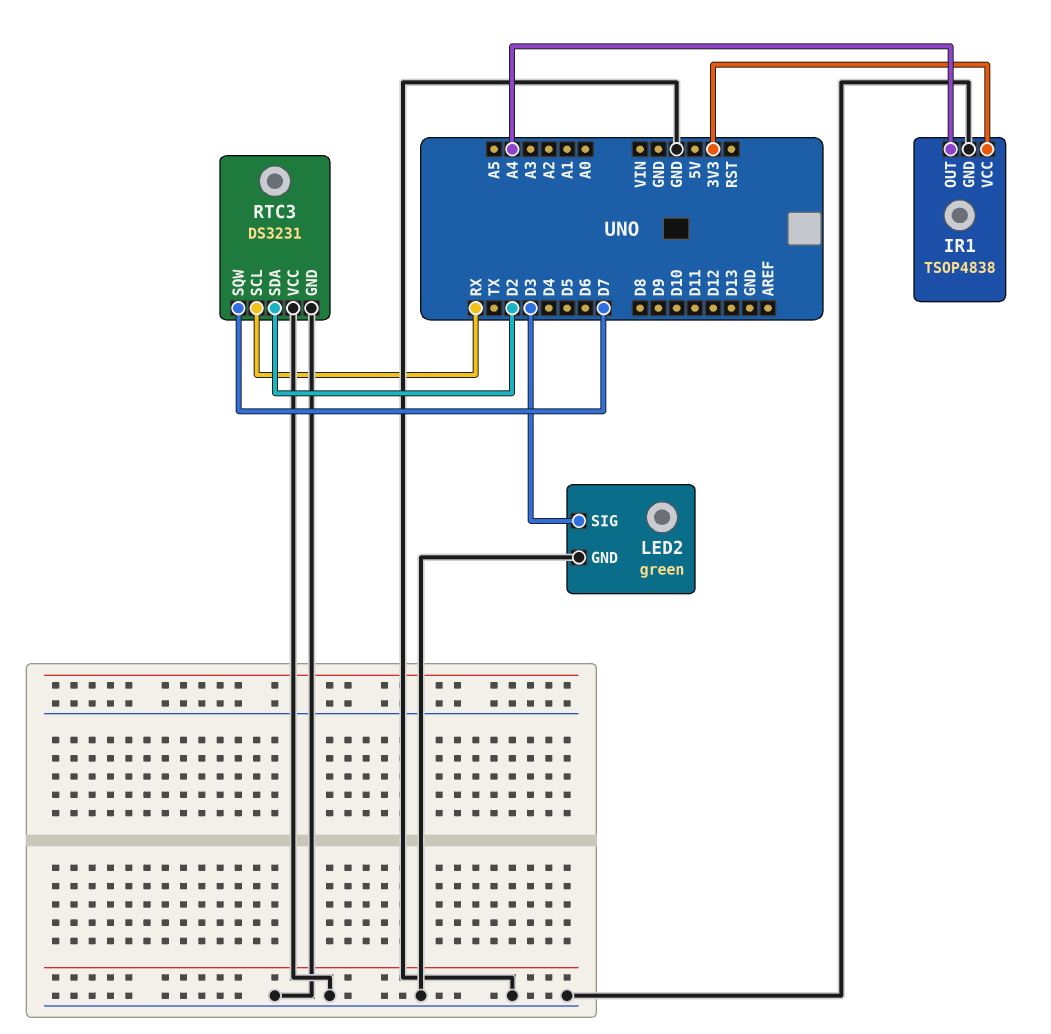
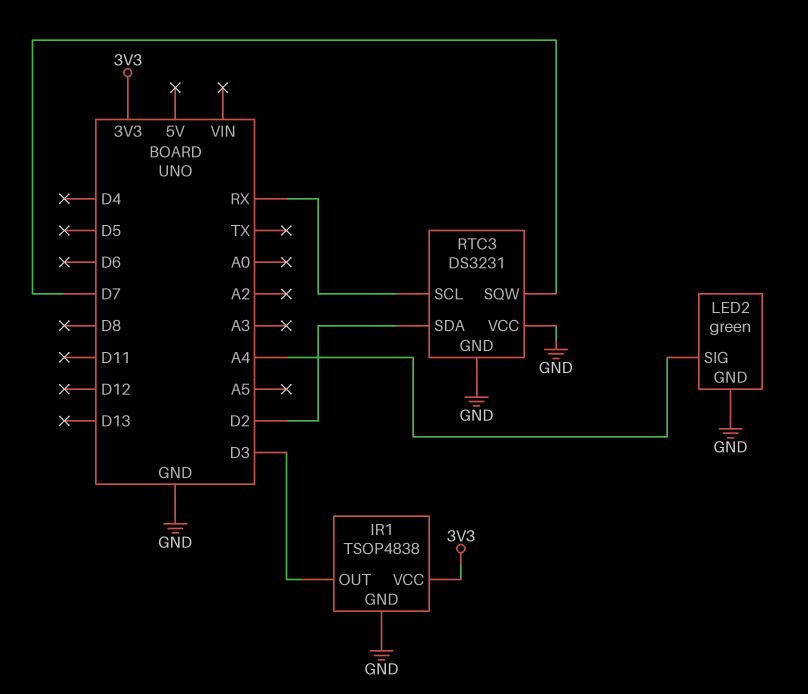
IR1 pin OUT: A4 -> D3
LED2 pin SIG: D3 -> A4

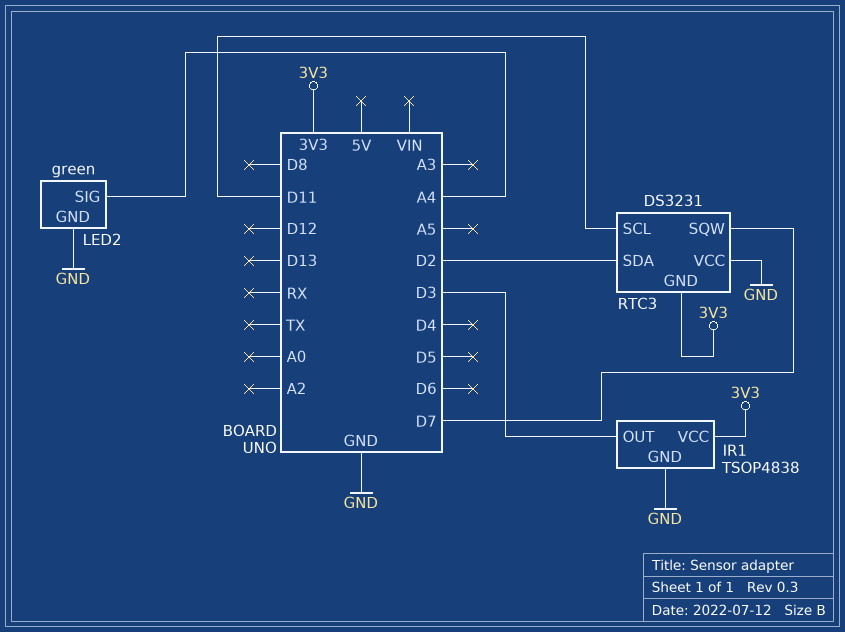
RTC3 pin GND: GND -> 3V3
RTC3 pin SCL: RX -> D11

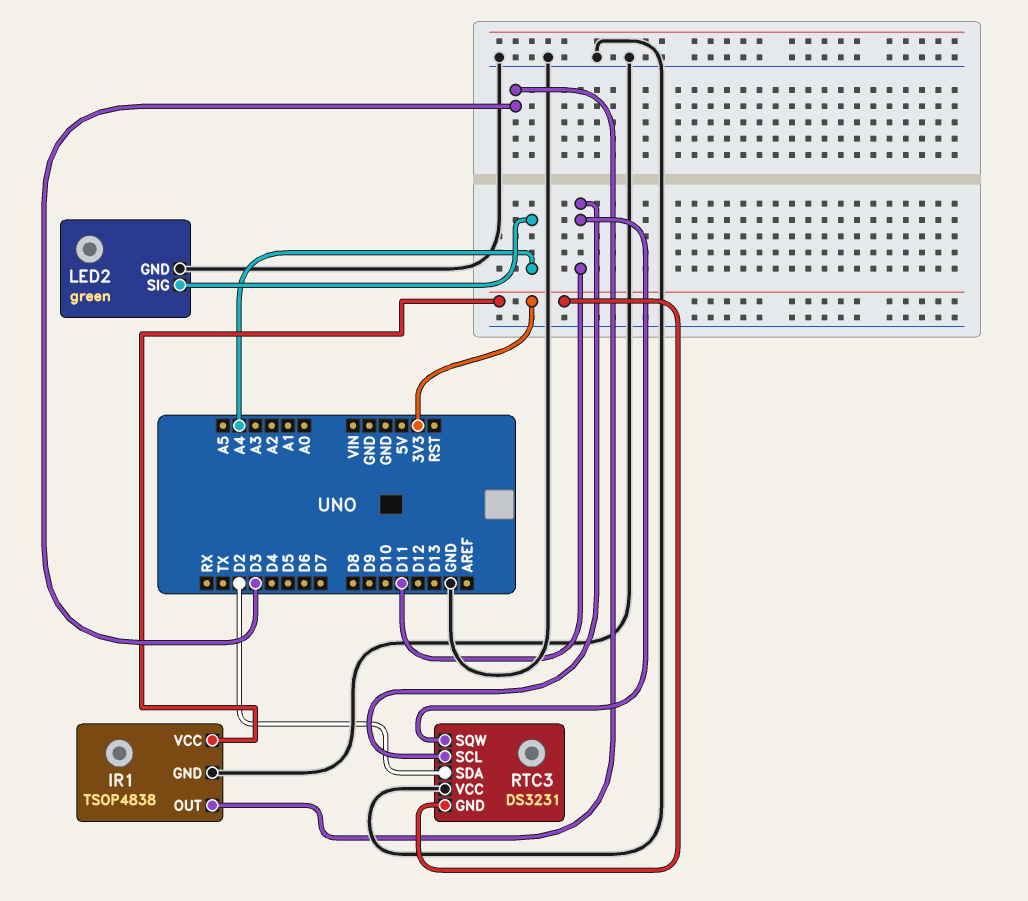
RTC3 pin SQW: D7 -> D11

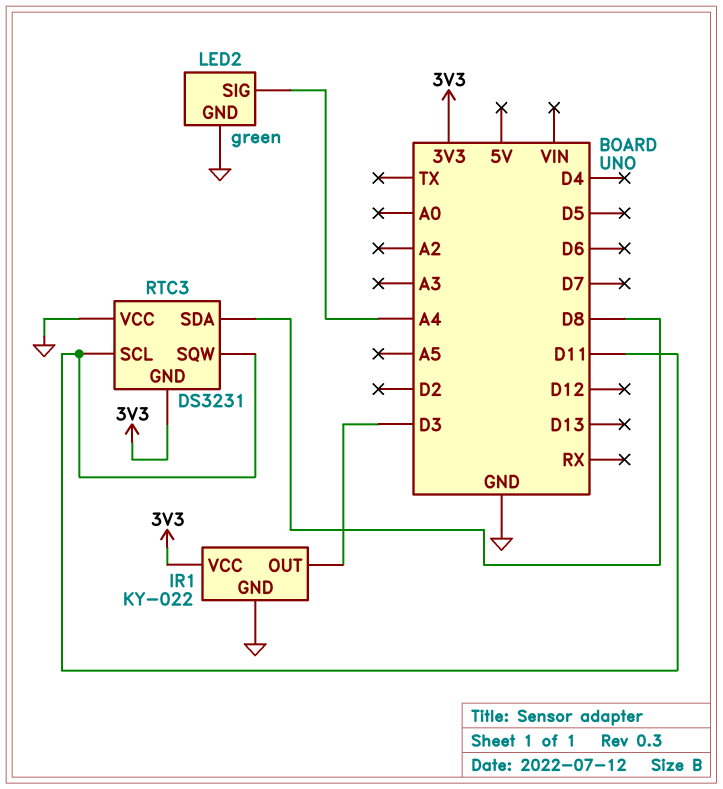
IR1: TSOP4838 -> KY-022
RTC3 pin SDA: D2 -> D8

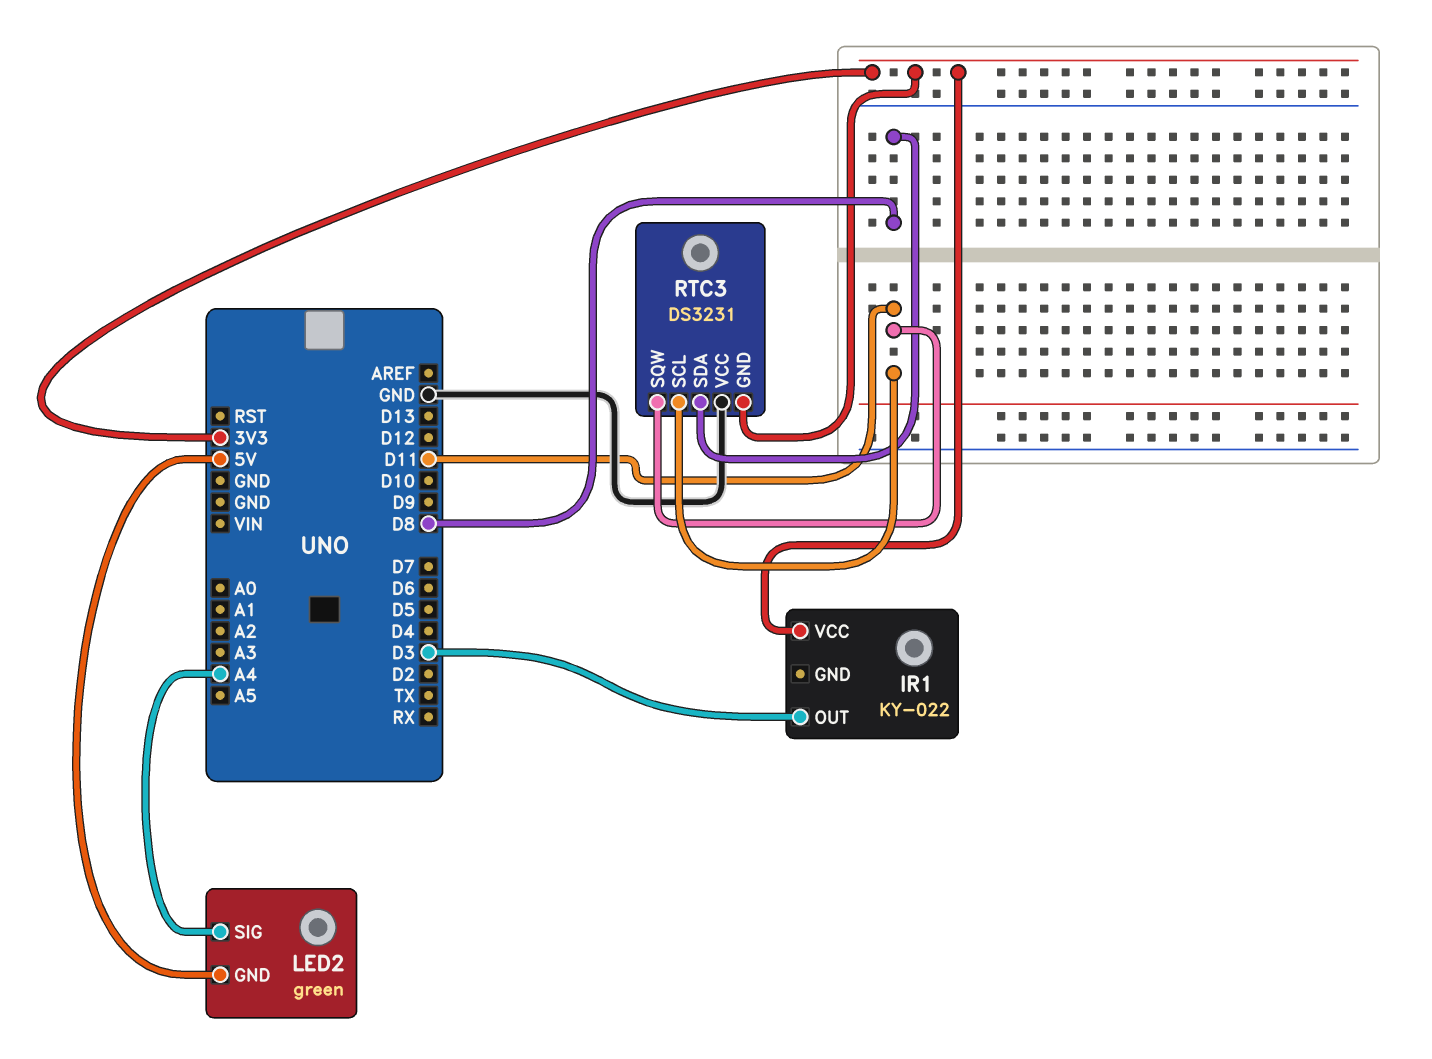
IR1 pin GND: GND -> none
LED2 pin GND: GND -> 5V

